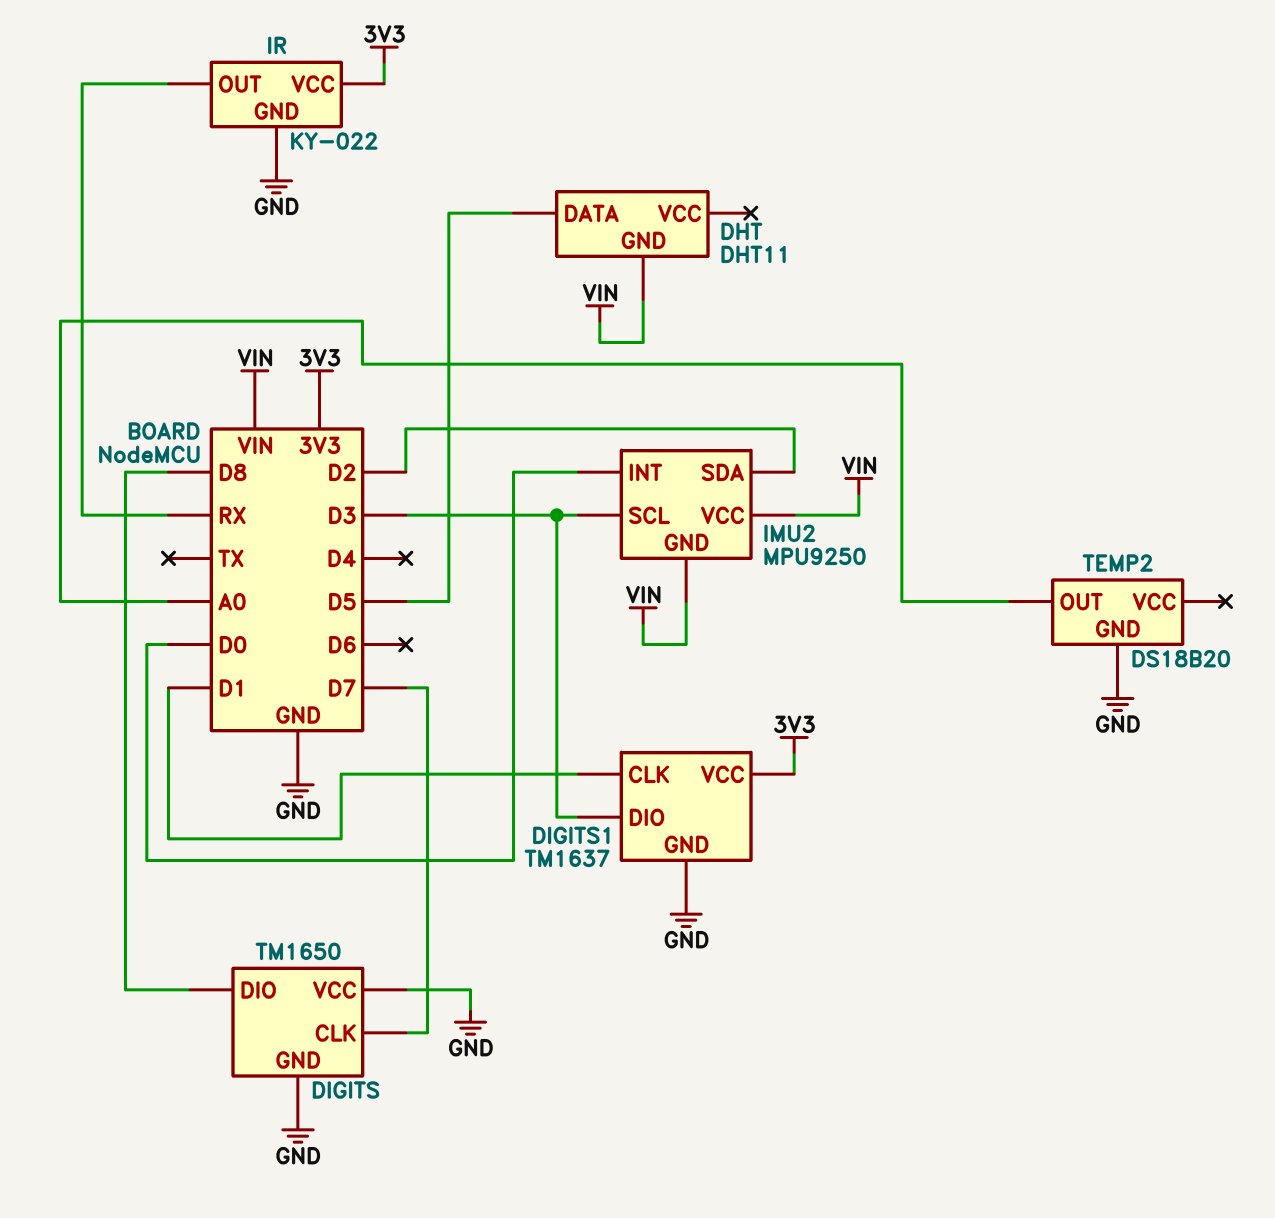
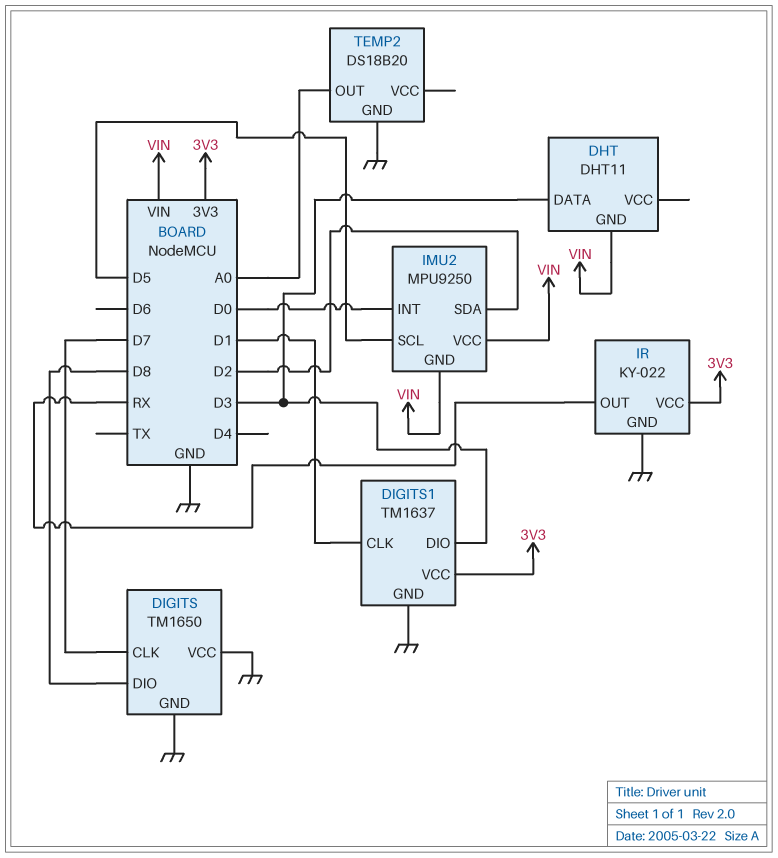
DHT pin DATA: D5 -> D3
IMU2 pin SCL: D3 -> D5

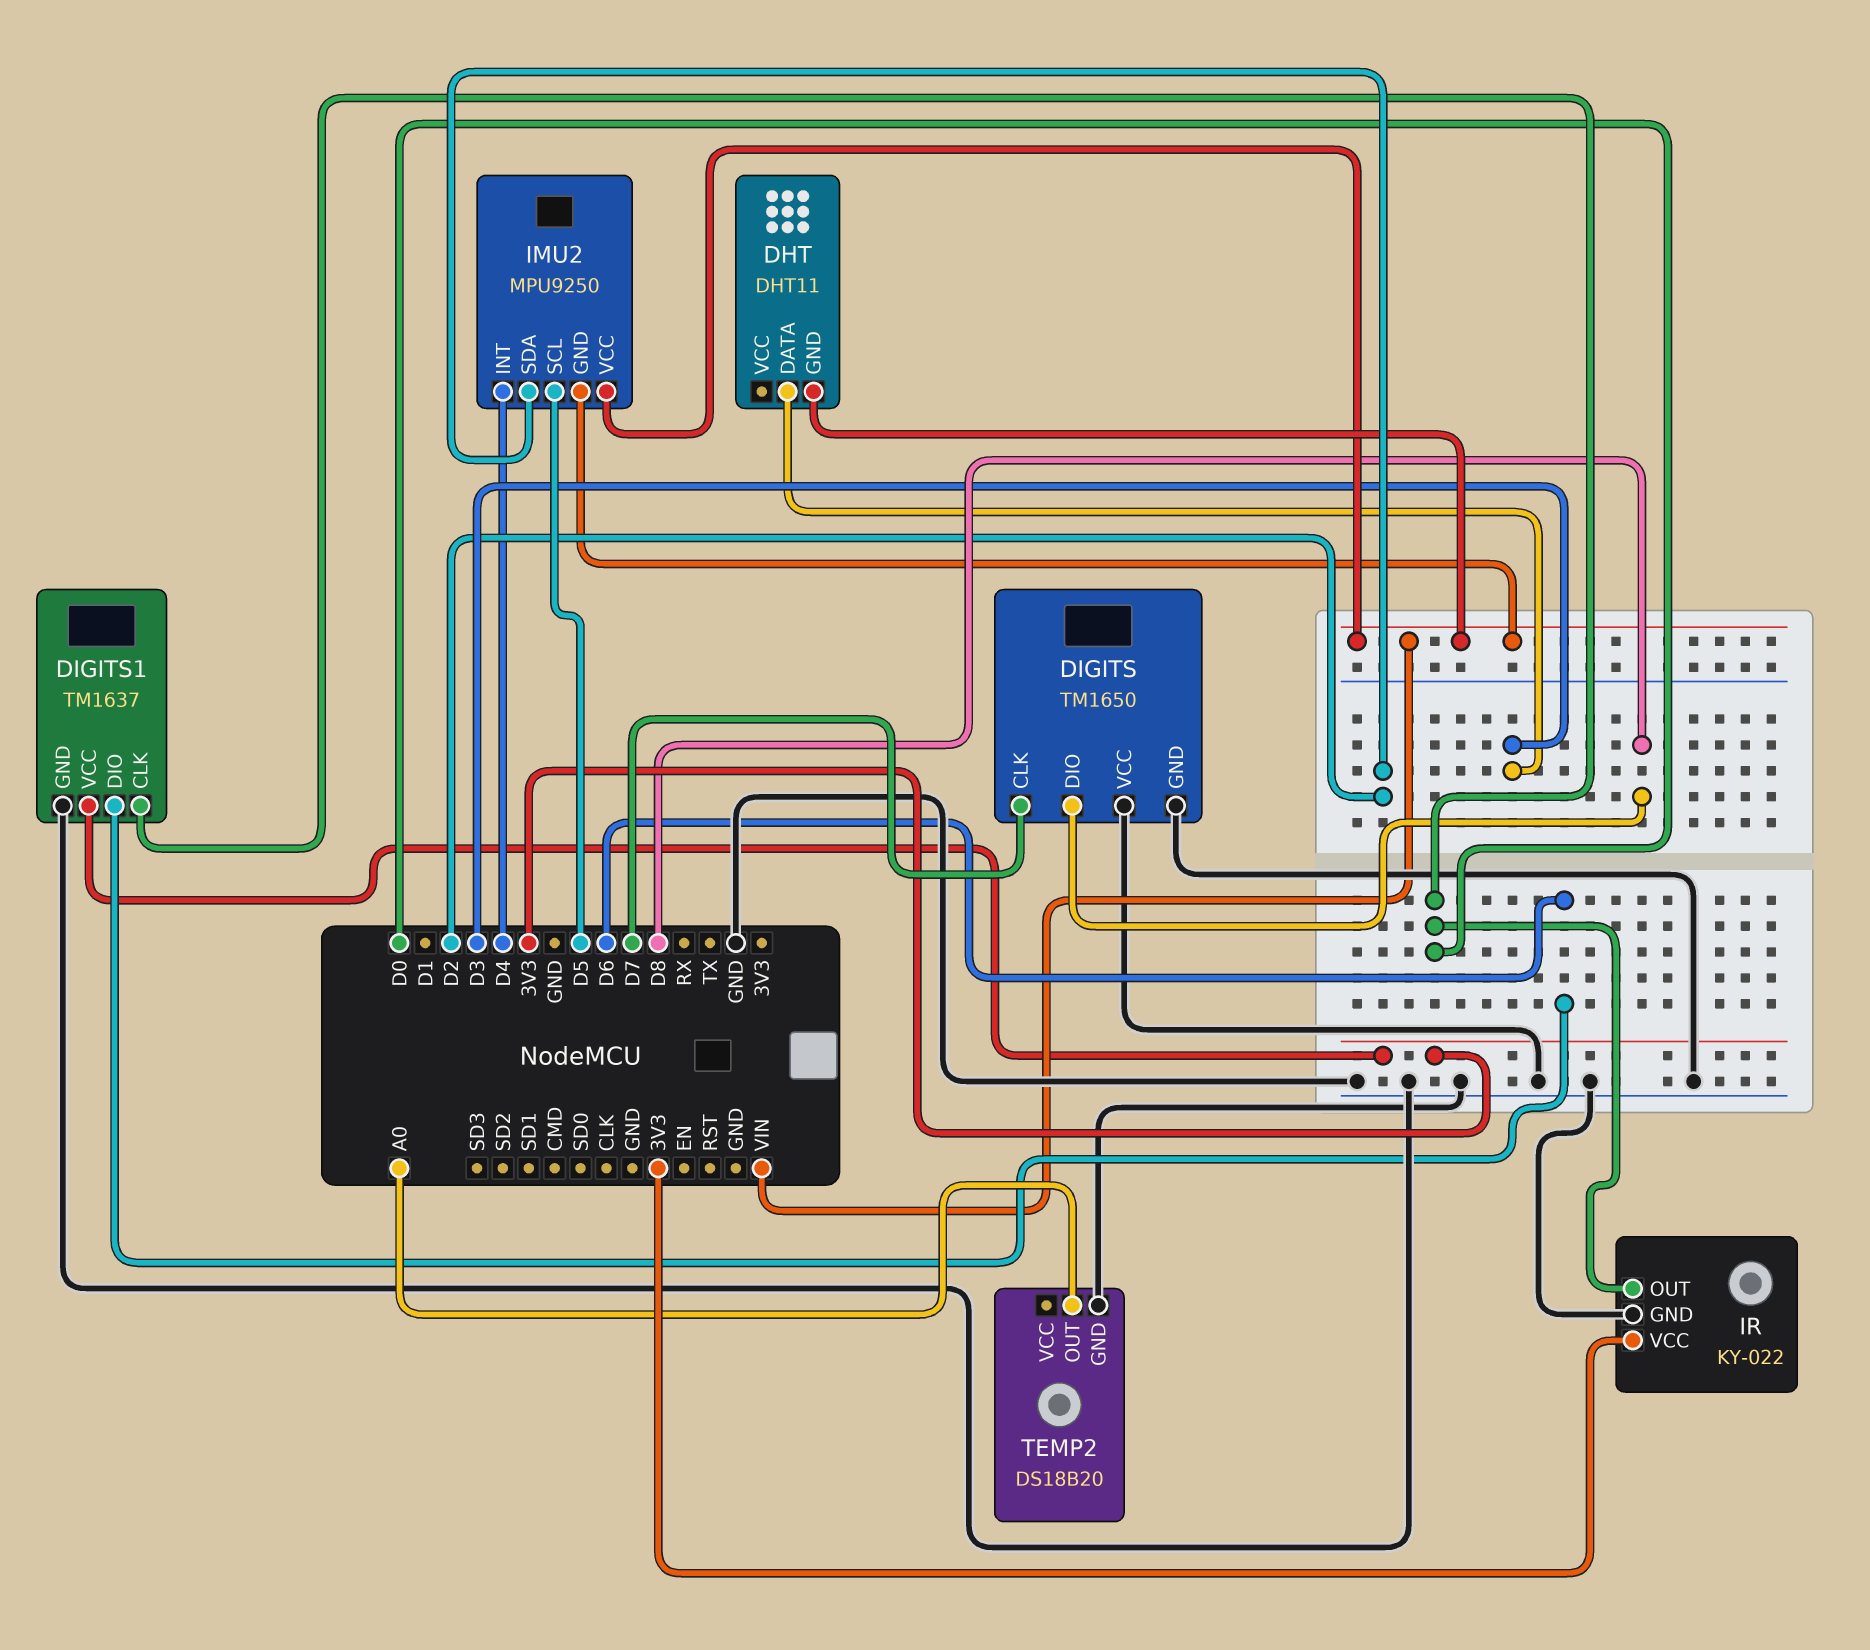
DIGITS1 pin CLK: D1 -> D0
DIGITS1 pin DIO: D3 -> D6
IMU2 pin INT: D0 -> D4
IR pin OUT: RX -> D0

